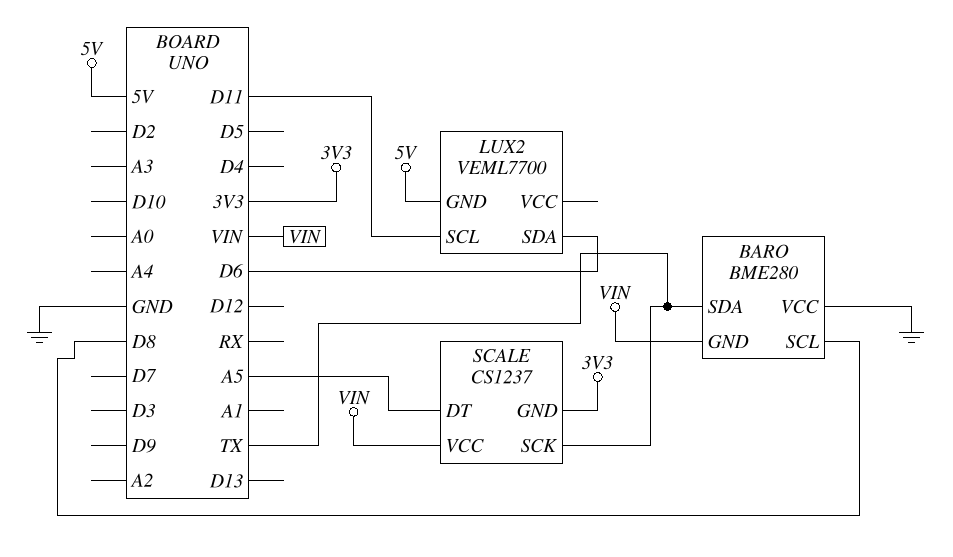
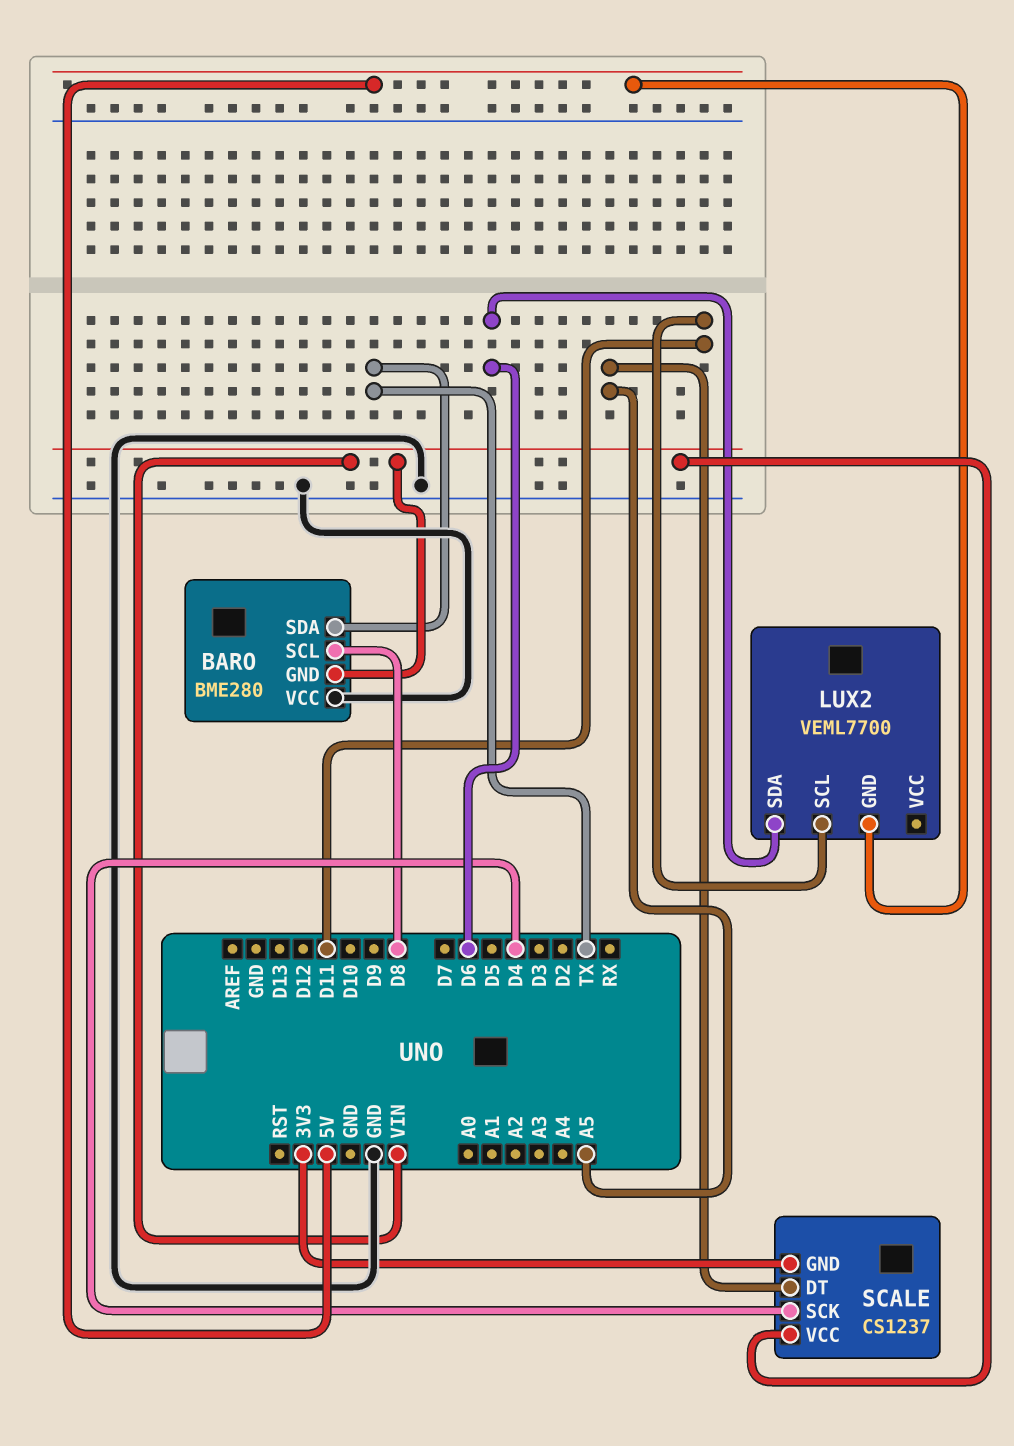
SCALE pin SCK: TX -> D4

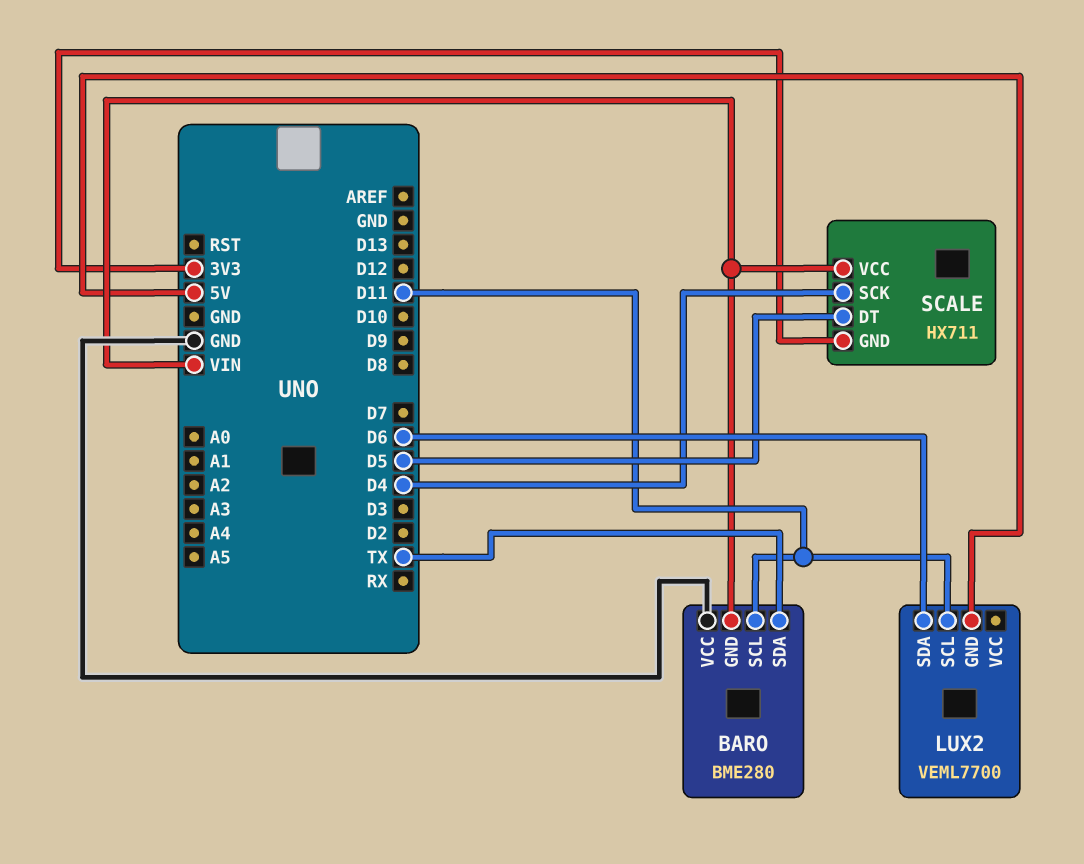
BARO pin SCL: D8 -> D11
SCALE: CS1237 -> HX711
SCALE pin DT: A5 -> D5

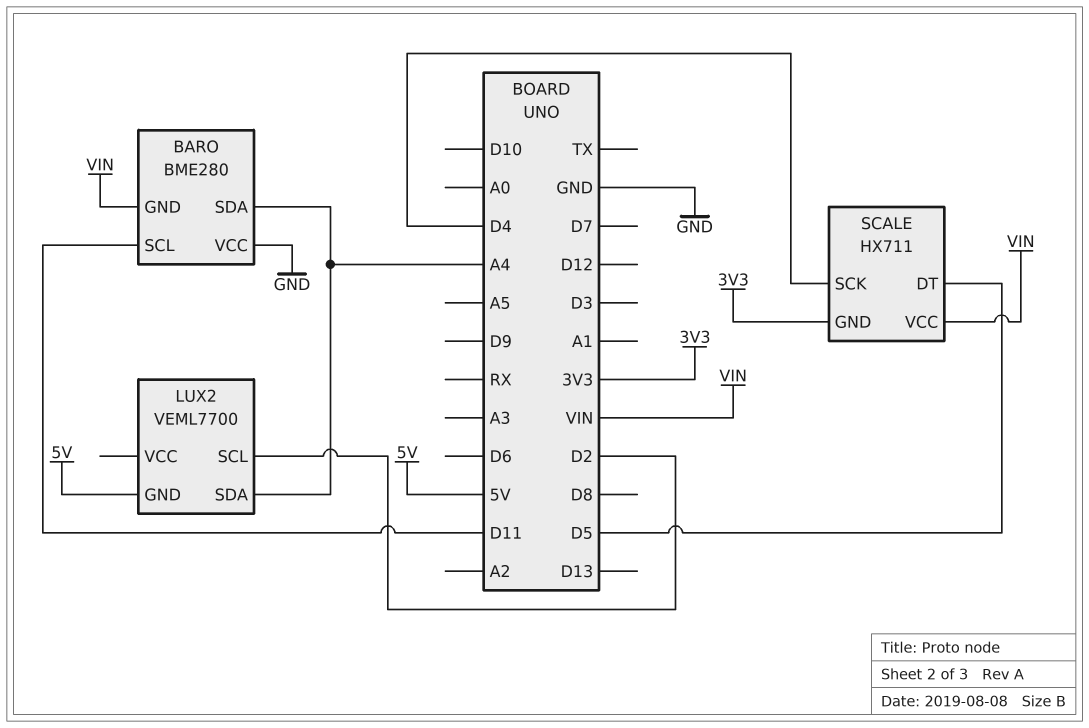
BARO pin SDA: TX -> A4
LUX2 pin SCL: D11 -> D2
LUX2 pin SDA: D6 -> A4

